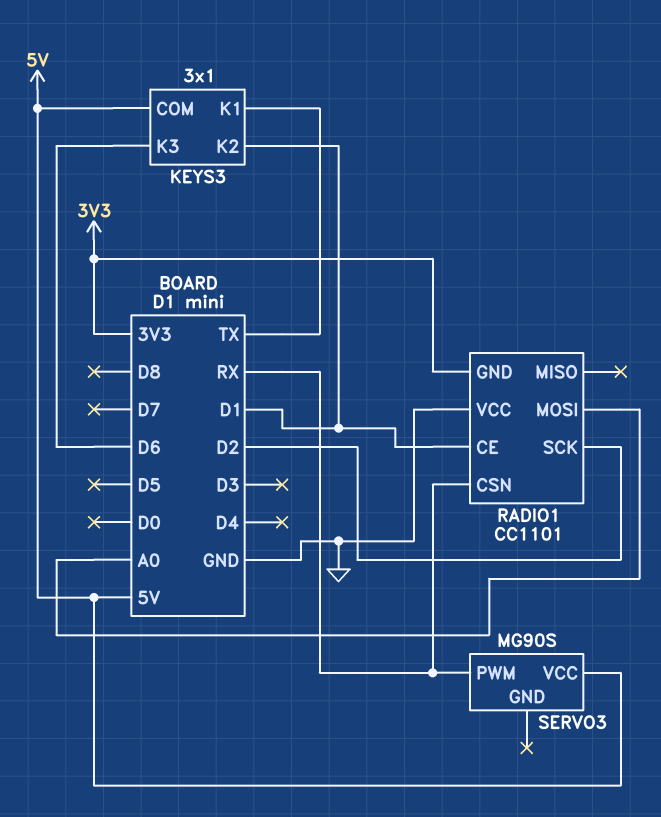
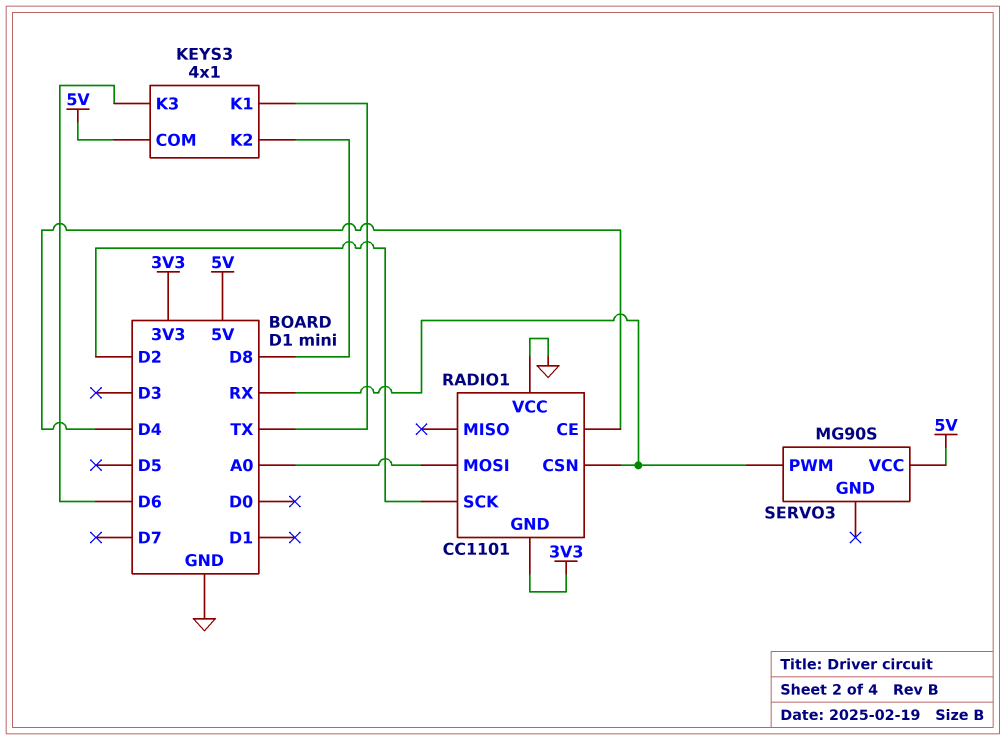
KEYS3: 3x1 -> 4x1
KEYS3 pin K2: D1 -> D8
RADIO1 pin CE: D1 -> D4

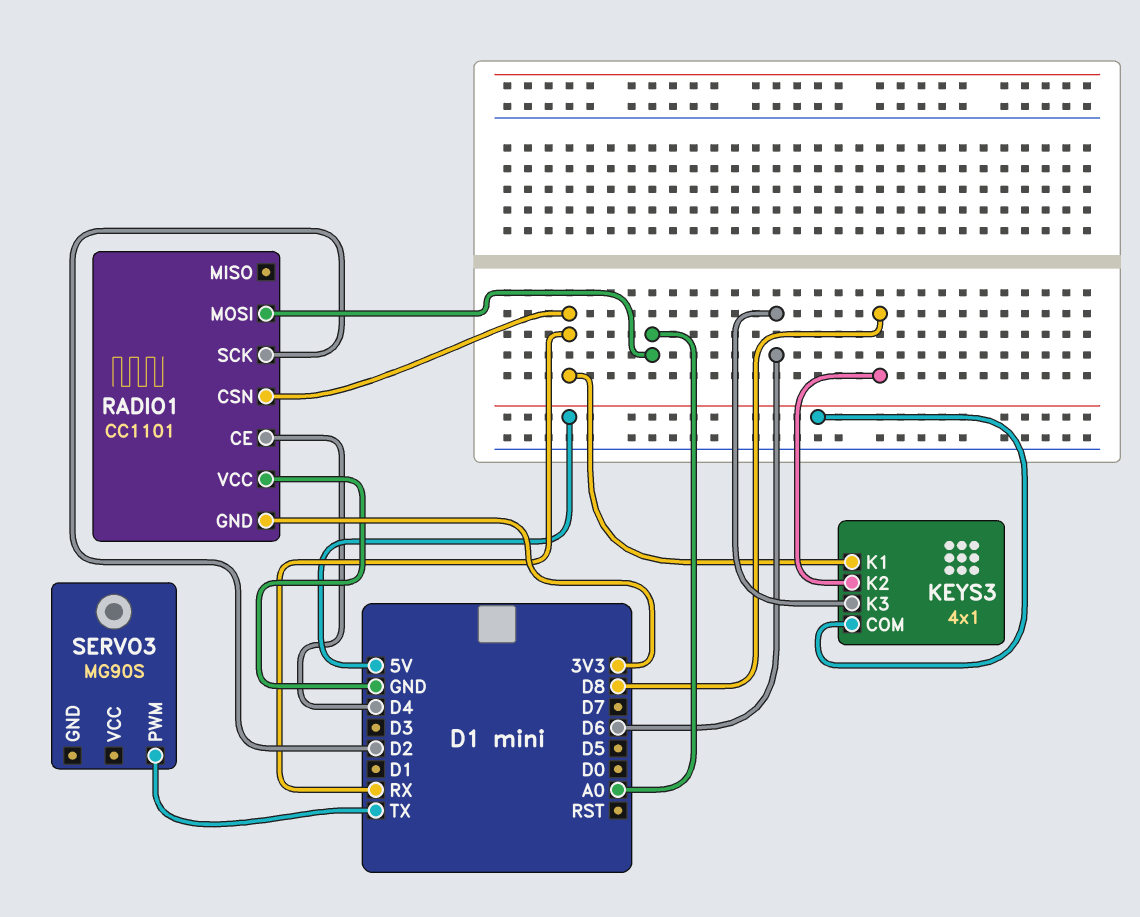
KEYS3 pin K1: TX -> RX
SERVO3 pin PWM: RX -> TX
SERVO3 pin VCC: 5V -> none

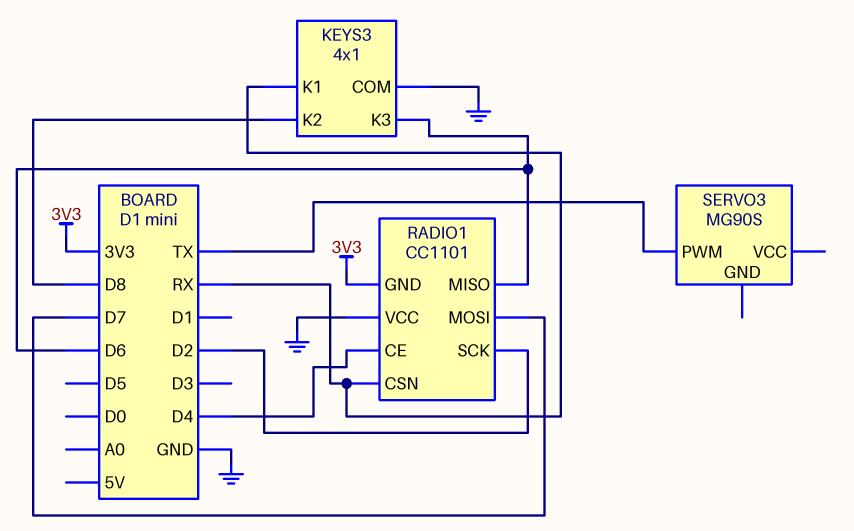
KEYS3 pin COM: 5V -> GND
RADIO1 pin MISO: none -> D6
RADIO1 pin MOSI: A0 -> D7

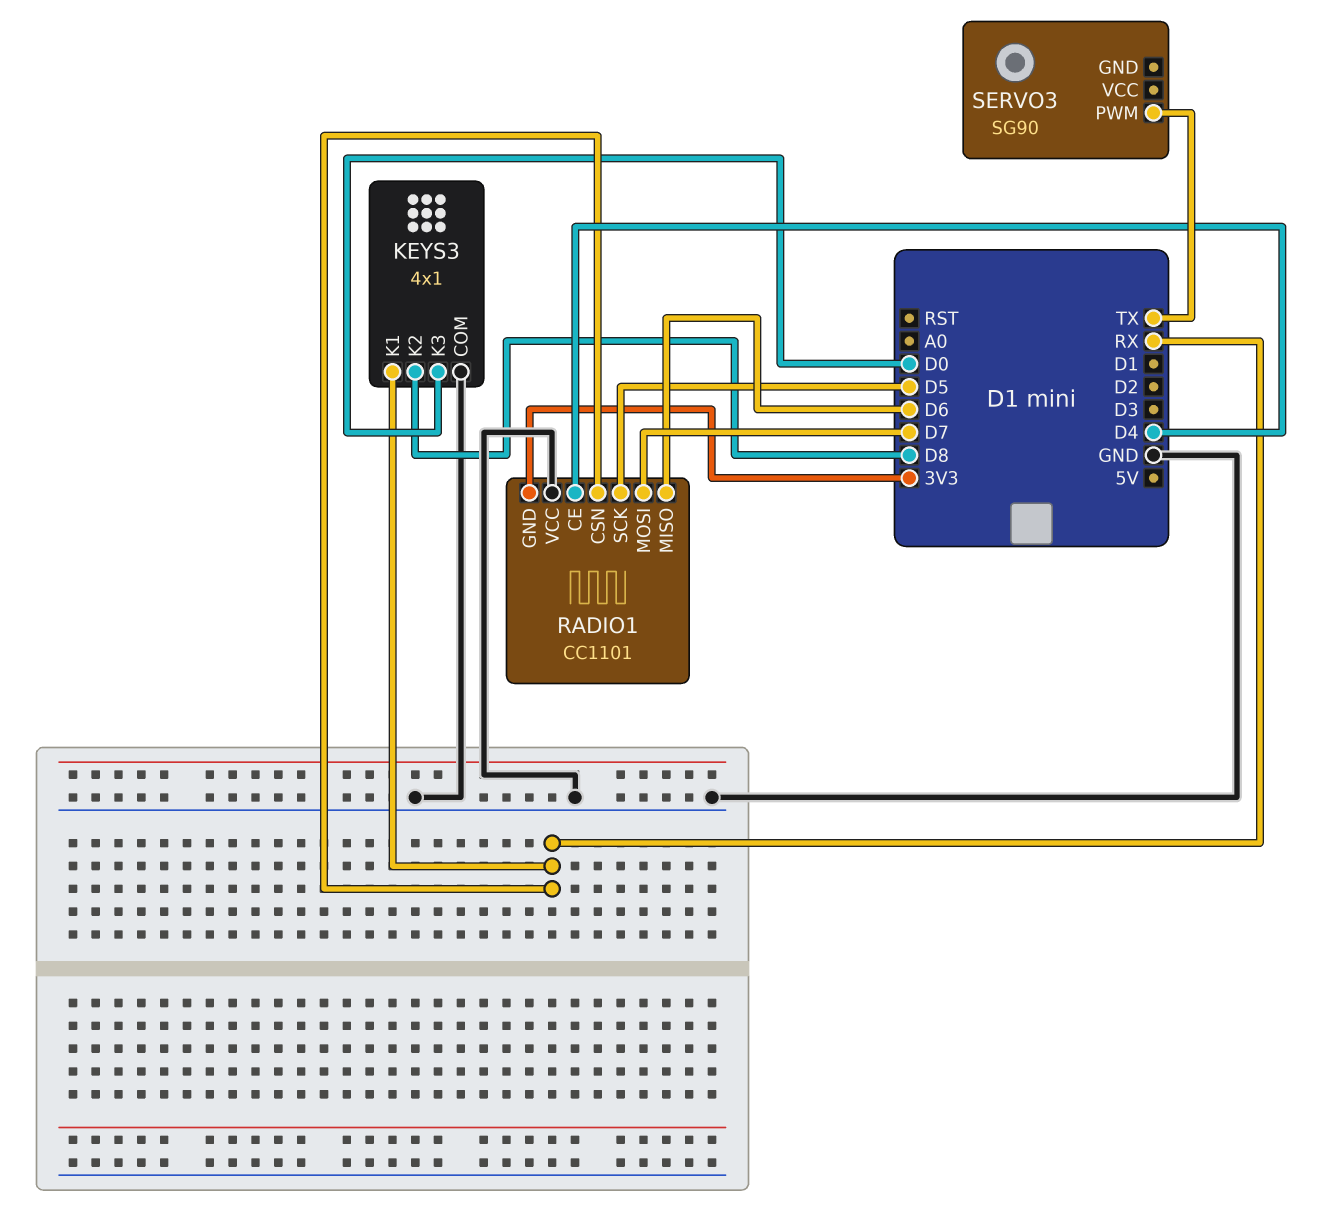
KEYS3 pin K3: D6 -> D0
RADIO1 pin SCK: D2 -> D5
SERVO3: MG90S -> SG90

